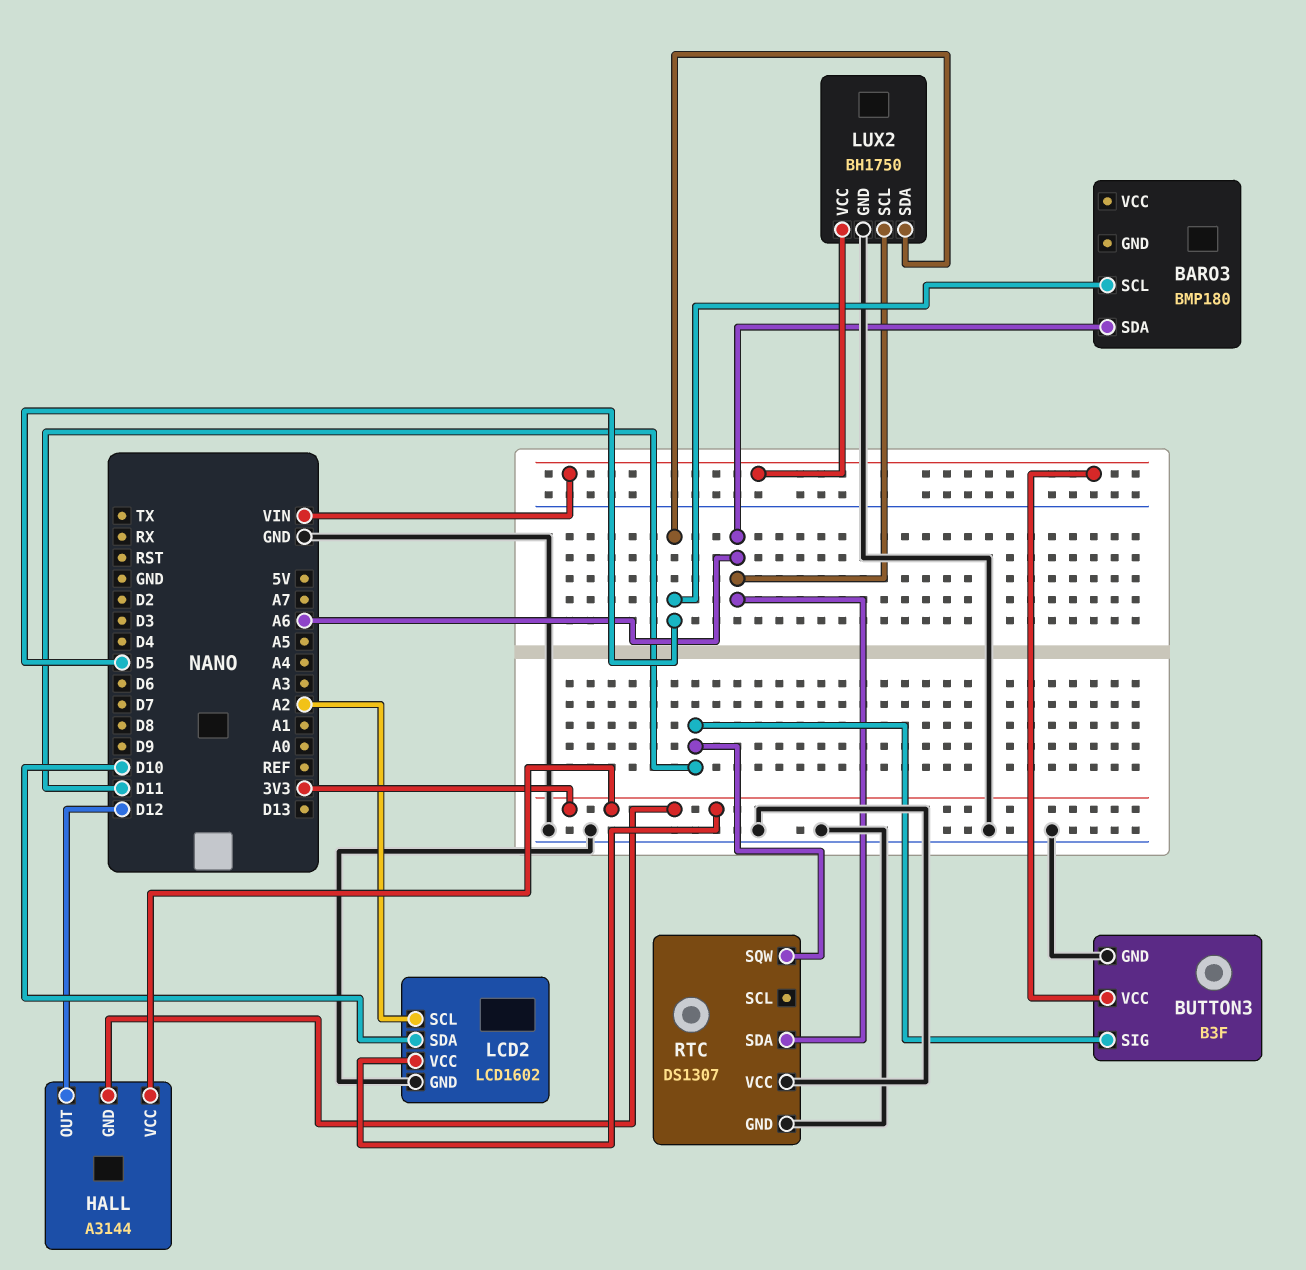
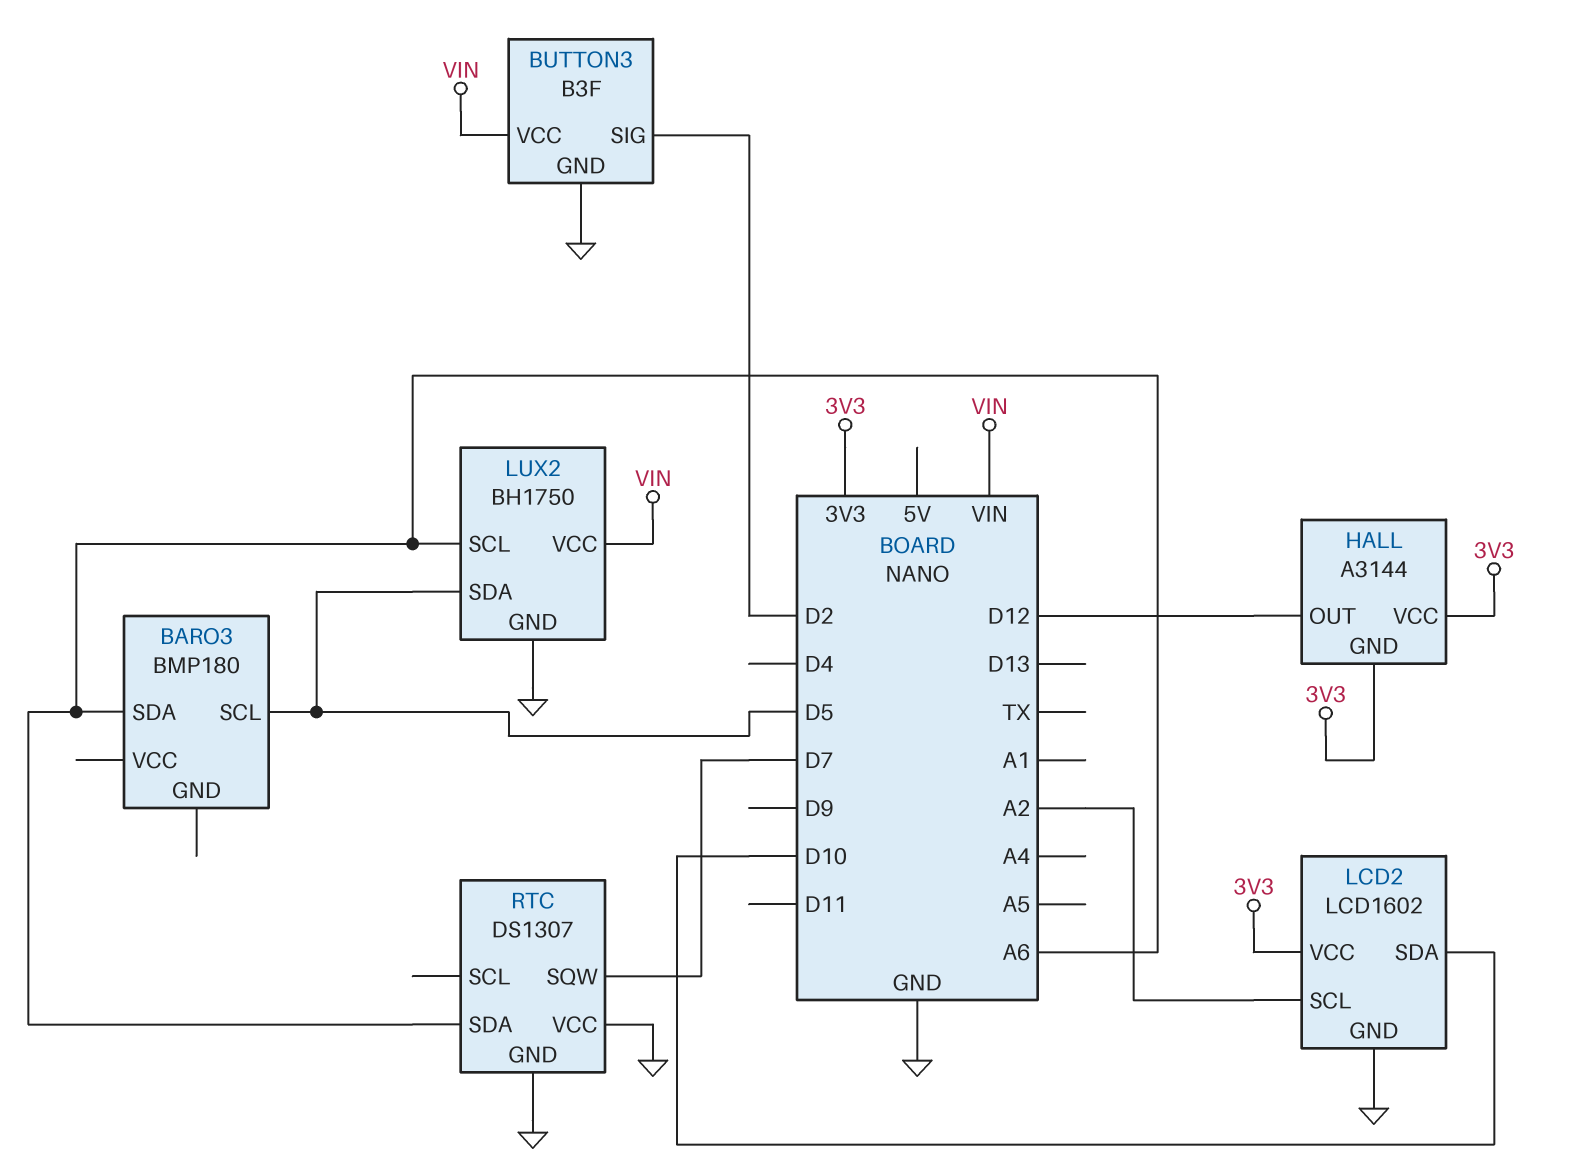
BUTTON3 pin SIG: D11 -> D2
RTC pin SQW: D11 -> D7

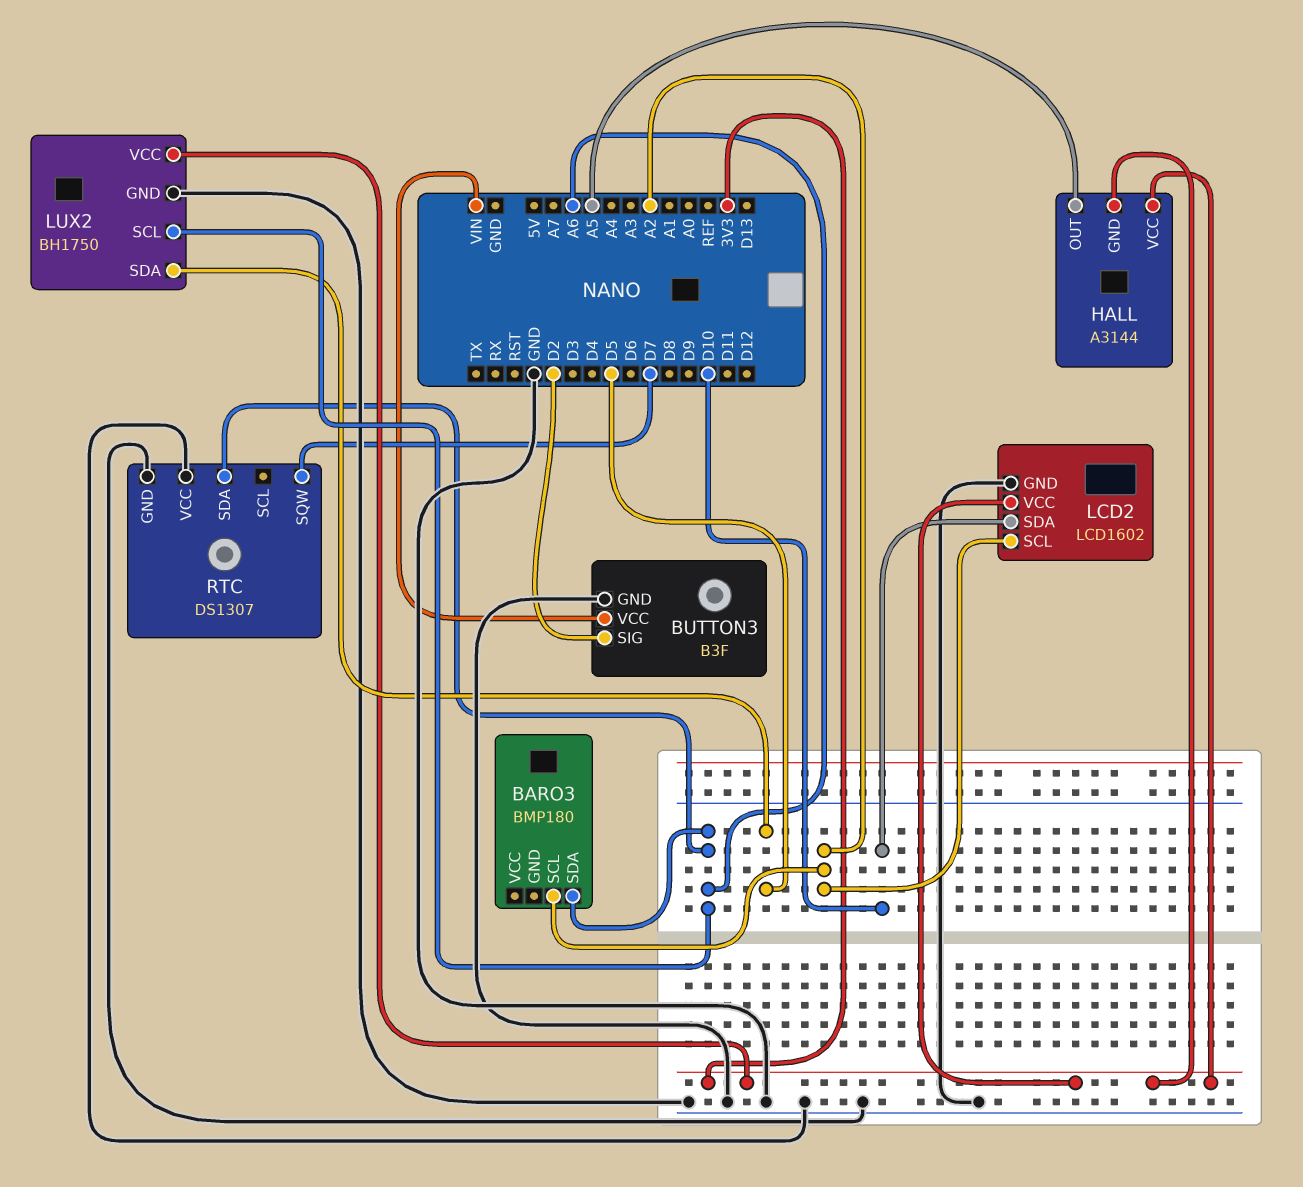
BARO3 pin SCL: D5 -> A2
HALL pin OUT: D12 -> A5
LUX2 pin VCC: VIN -> 3V3

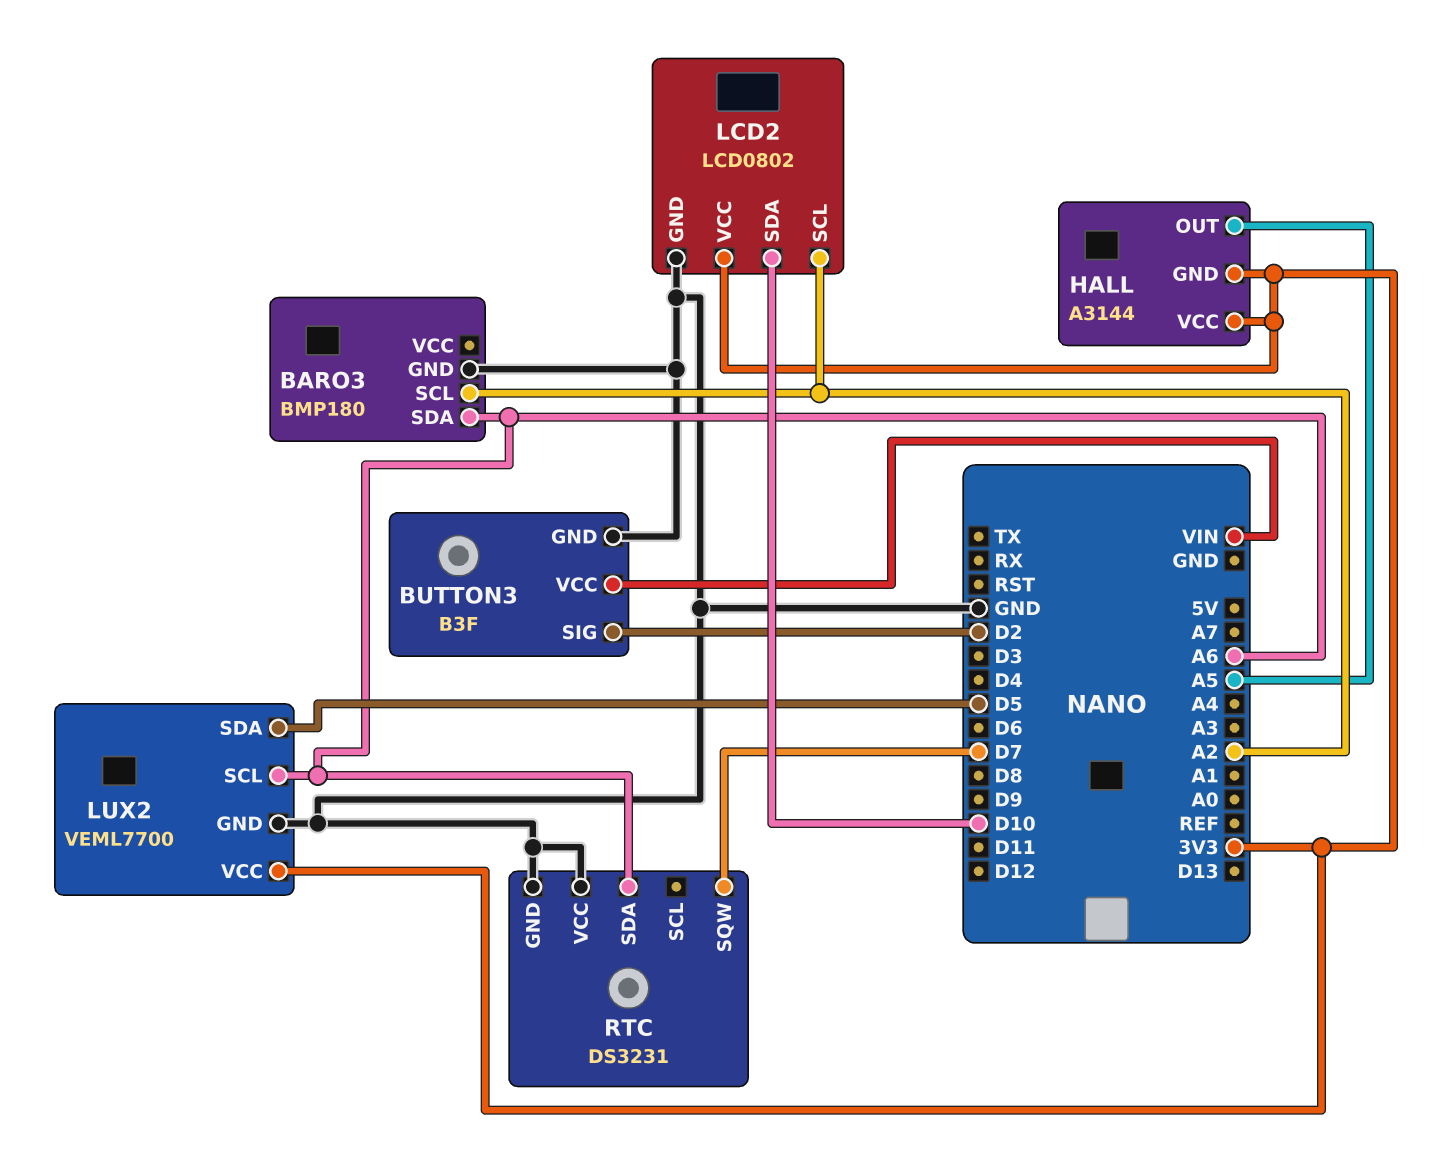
BARO3 pin GND: none -> GND
LCD2: LCD1602 -> LCD0802
LUX2: BH1750 -> VEML7700
RTC: DS1307 -> DS3231

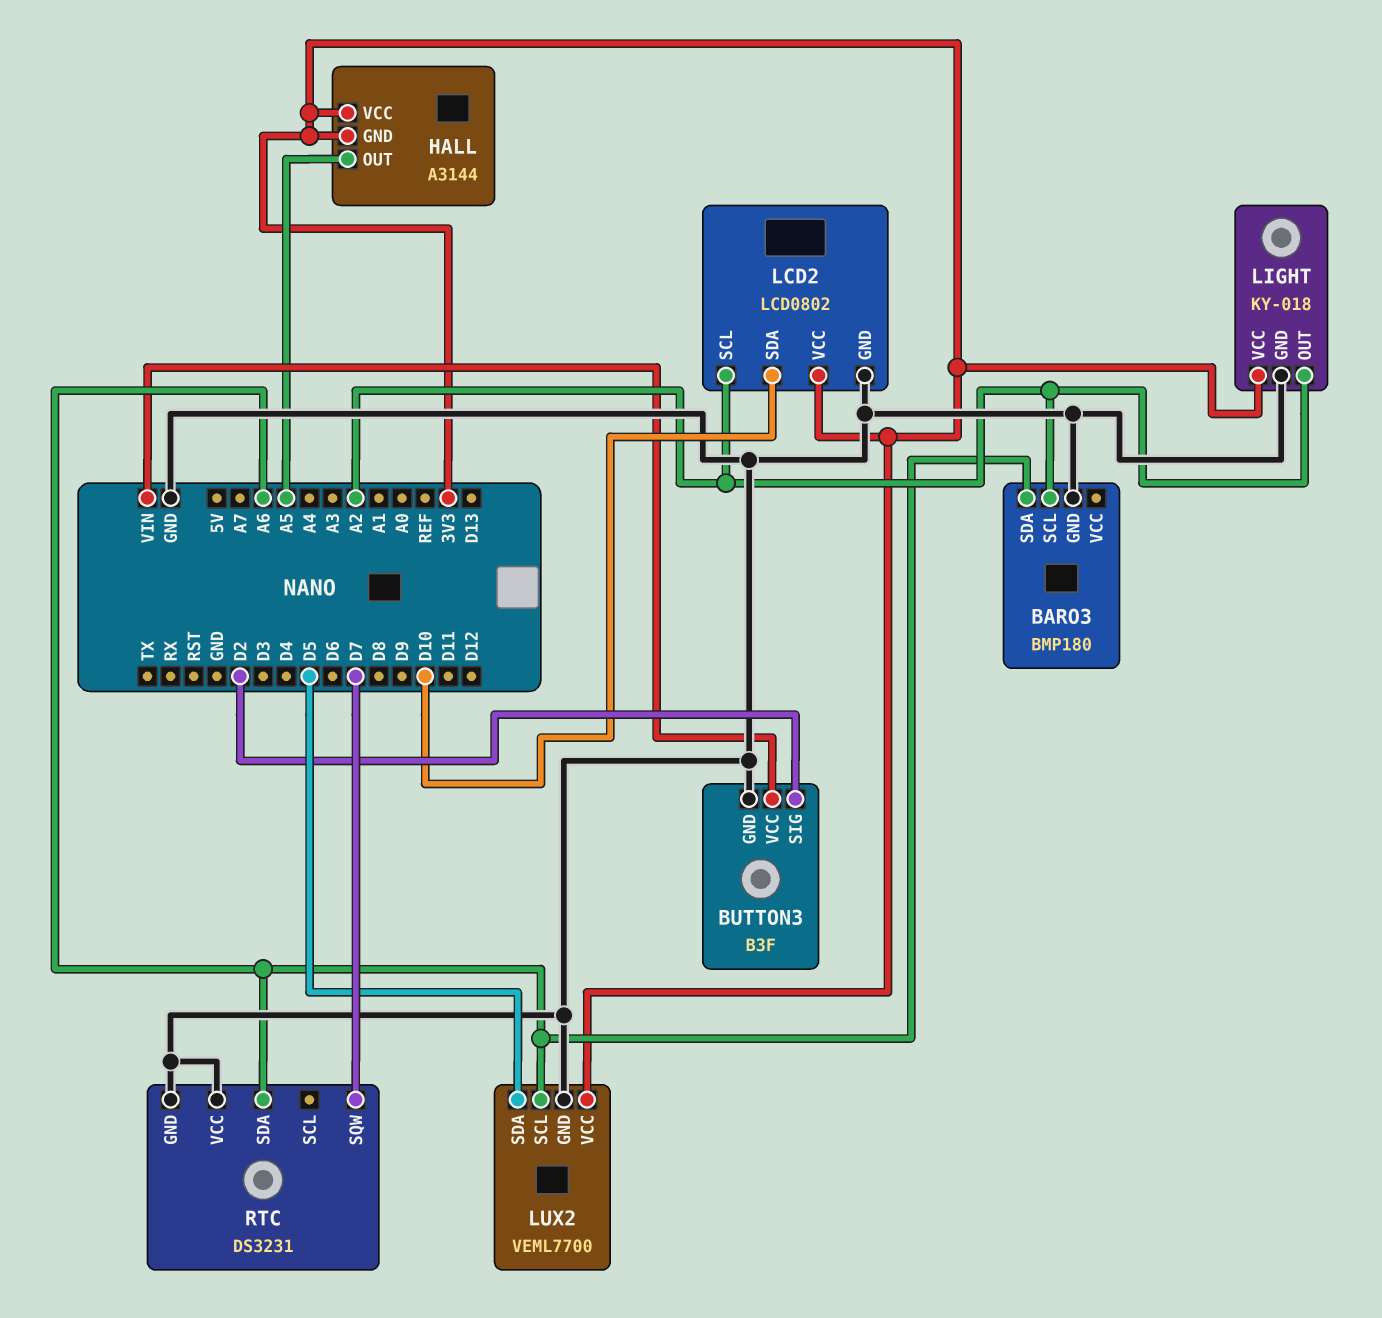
LIGHT: none -> KY-018
LIGHT pin GND: none -> GND
LIGHT pin OUT: none -> A2
LIGHT pin VCC: none -> 3V3

